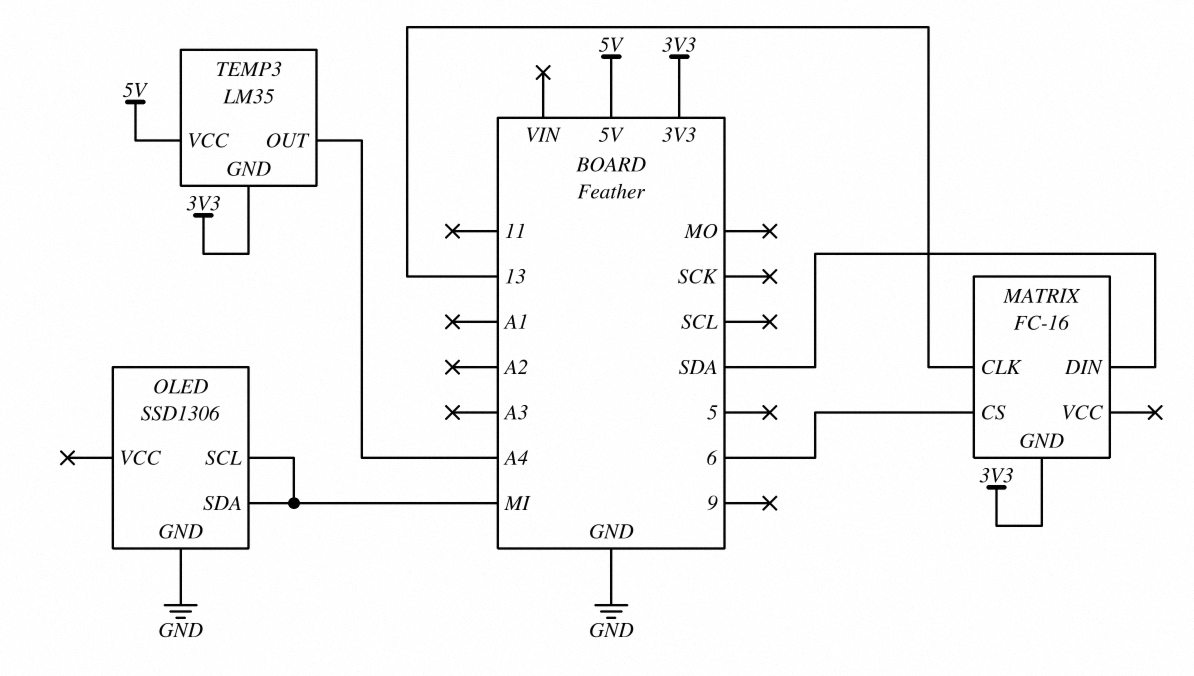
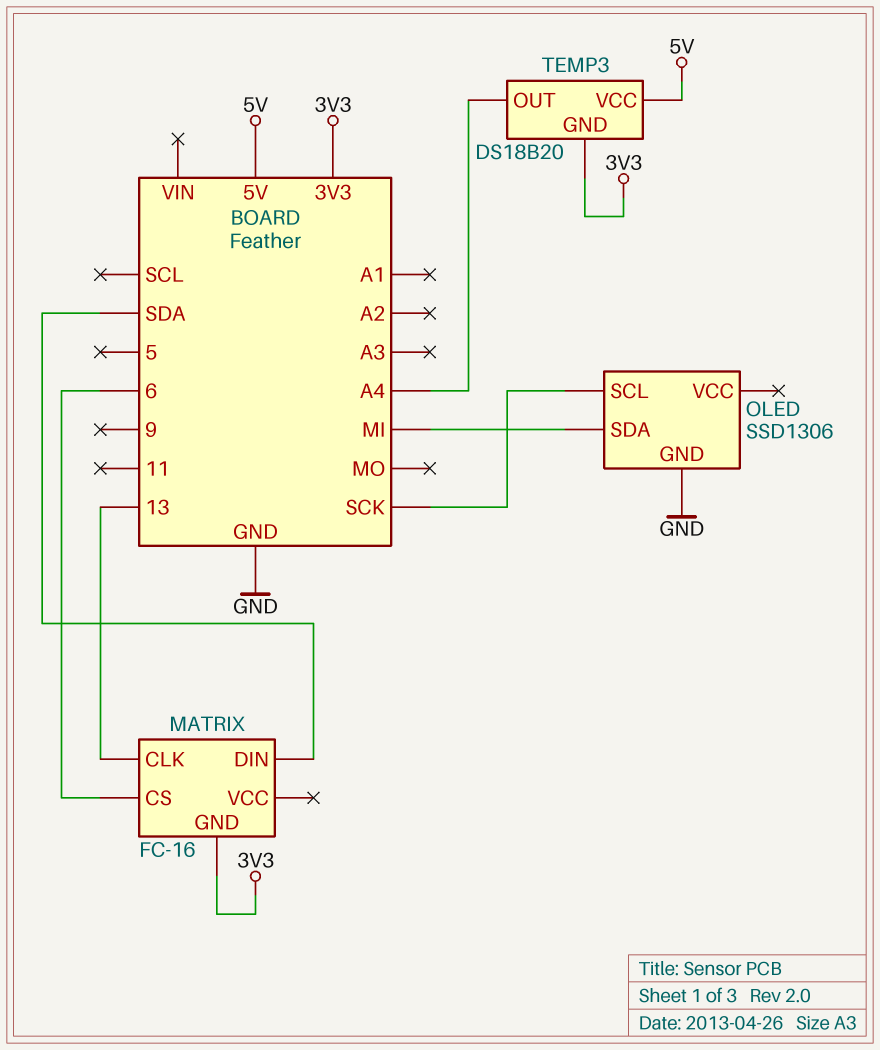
OLED pin SCL: MI -> SCK
TEMP3: LM35 -> DS18B20

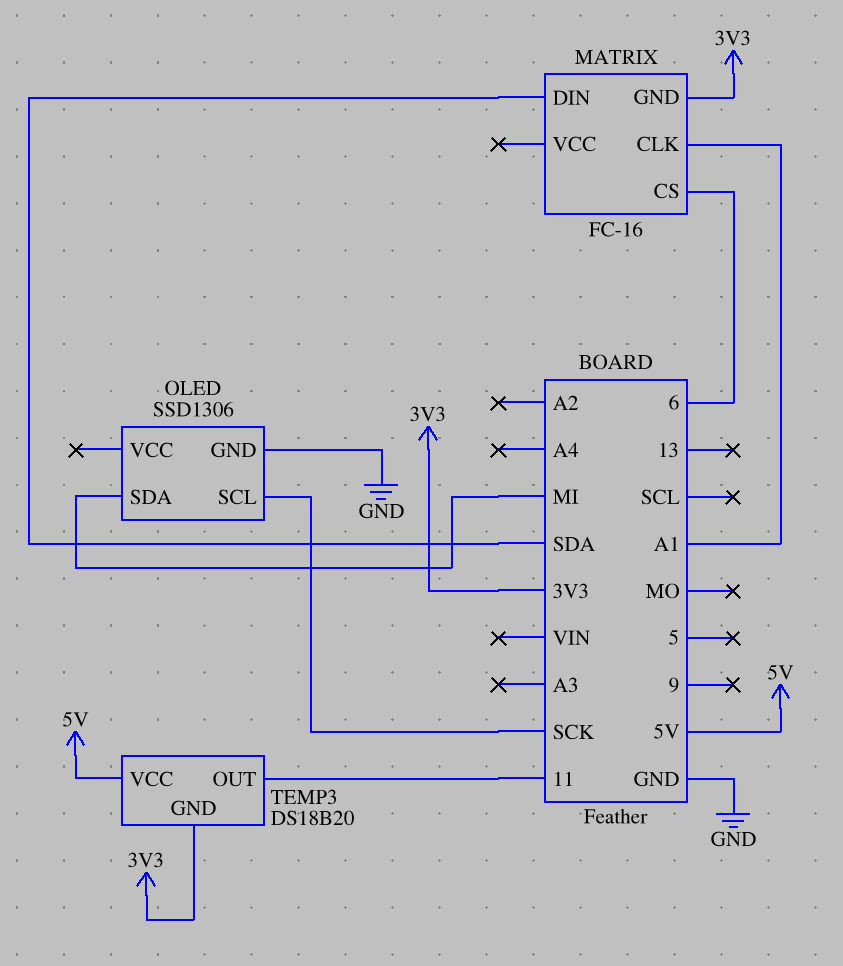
MATRIX pin CLK: 13 -> A1
TEMP3 pin OUT: A4 -> 11

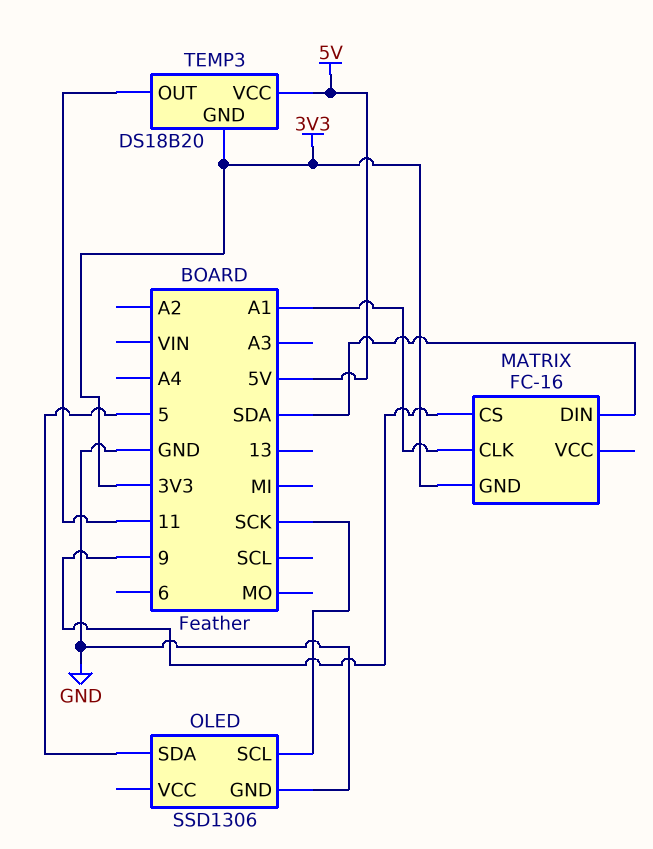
MATRIX pin CS: 6 -> 9
OLED pin SDA: MI -> 5

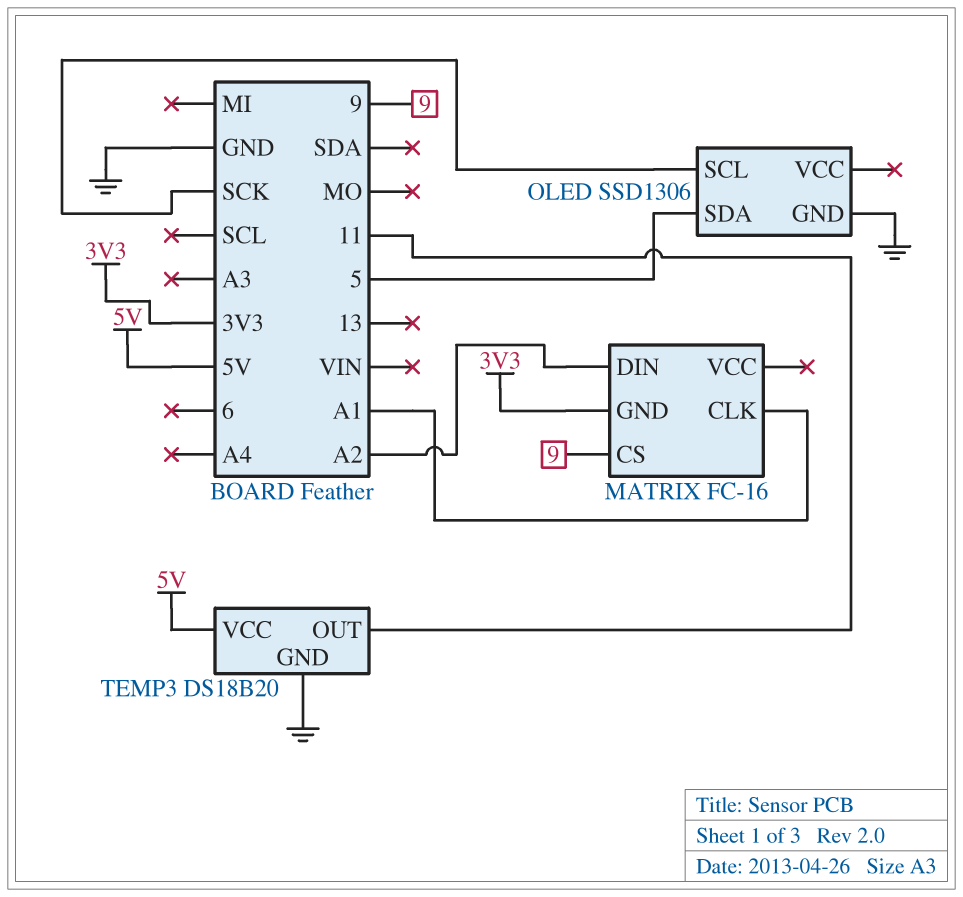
MATRIX pin DIN: SDA -> A2
TEMP3 pin GND: 3V3 -> GND

